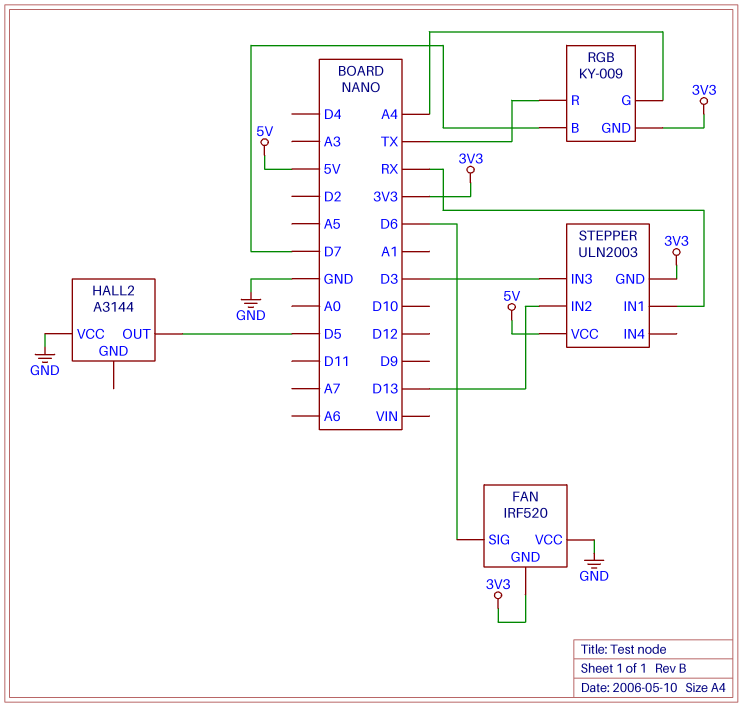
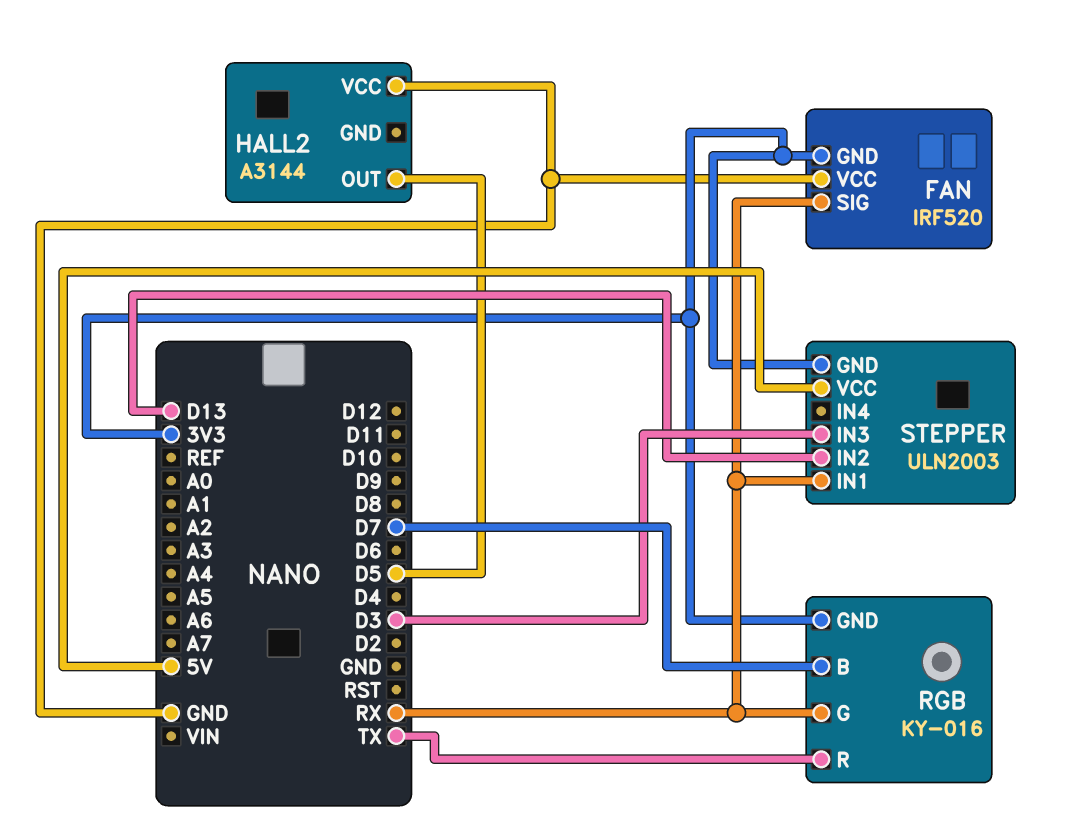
FAN pin SIG: D6 -> RX
RGB: KY-009 -> KY-016
RGB pin G: A4 -> RX

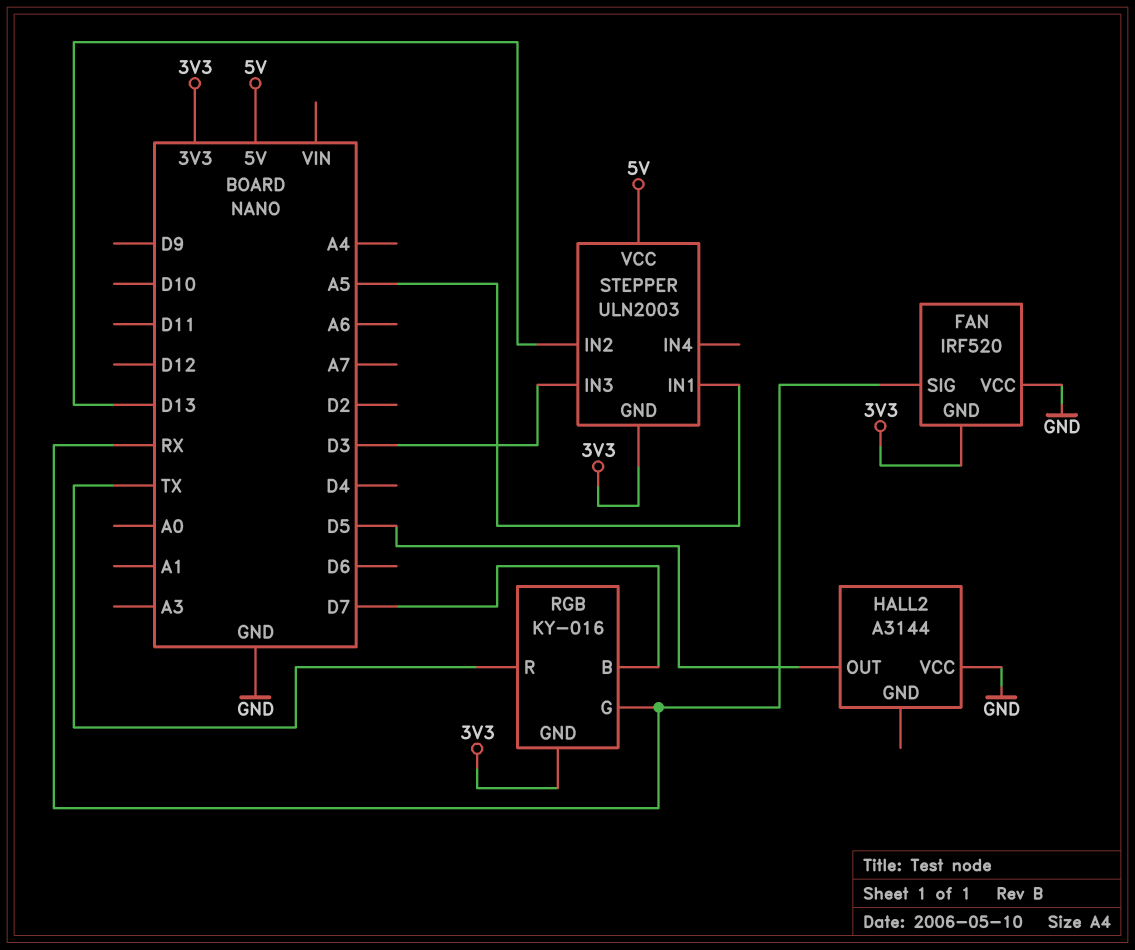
STEPPER pin IN1: RX -> A5

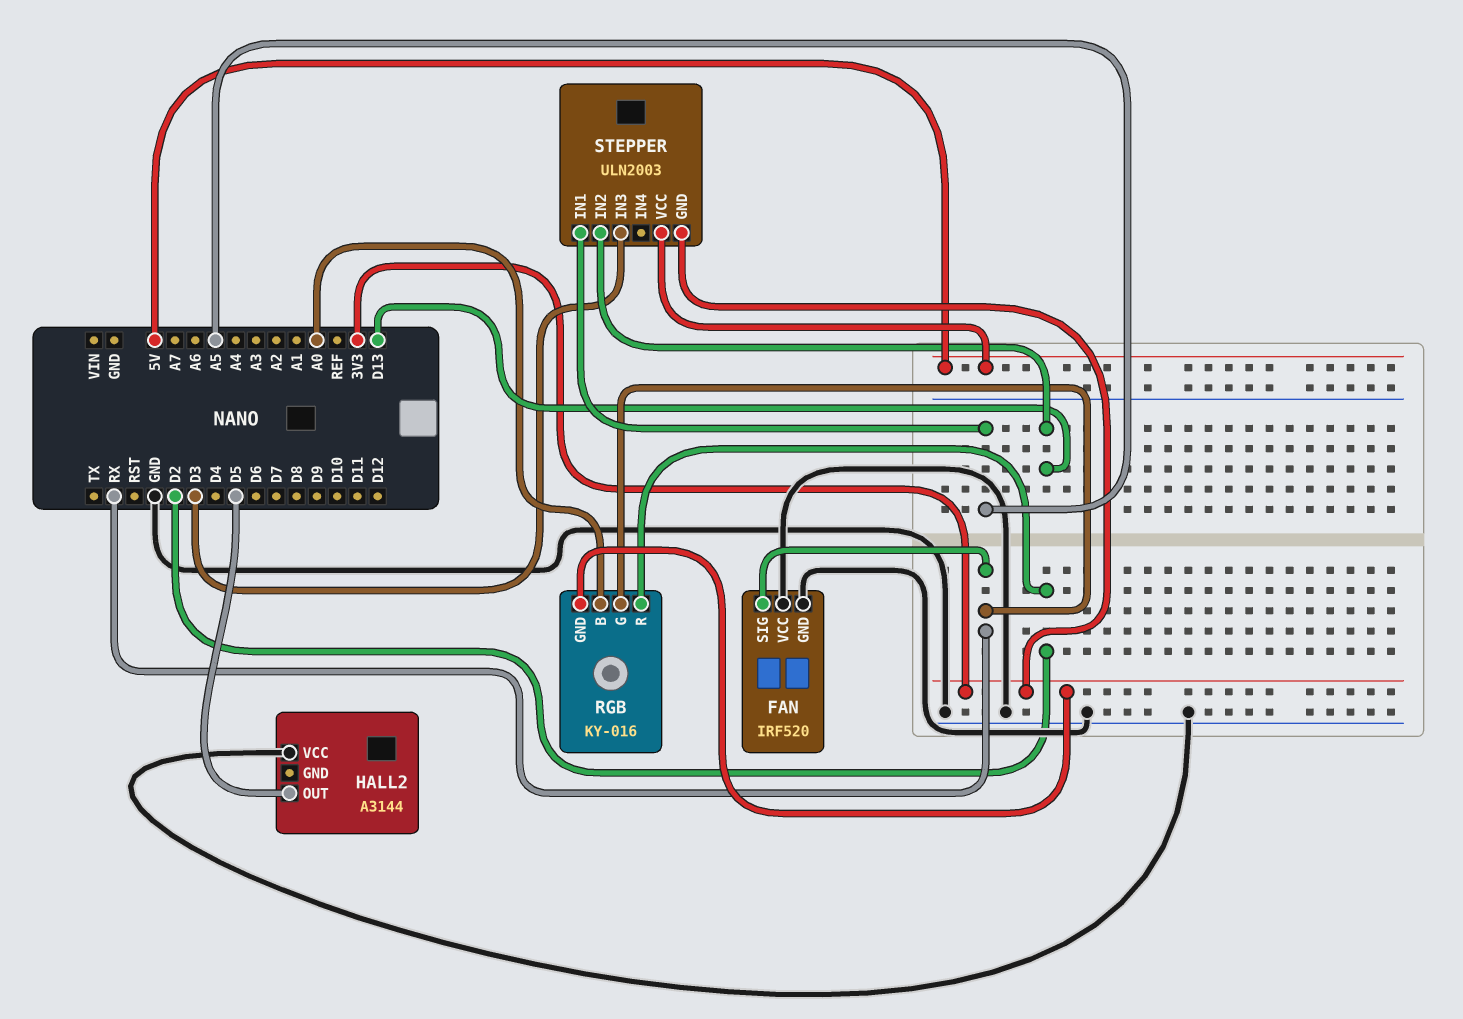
FAN pin GND: 3V3 -> GND
RGB pin B: D7 -> A0
RGB pin R: TX -> D2

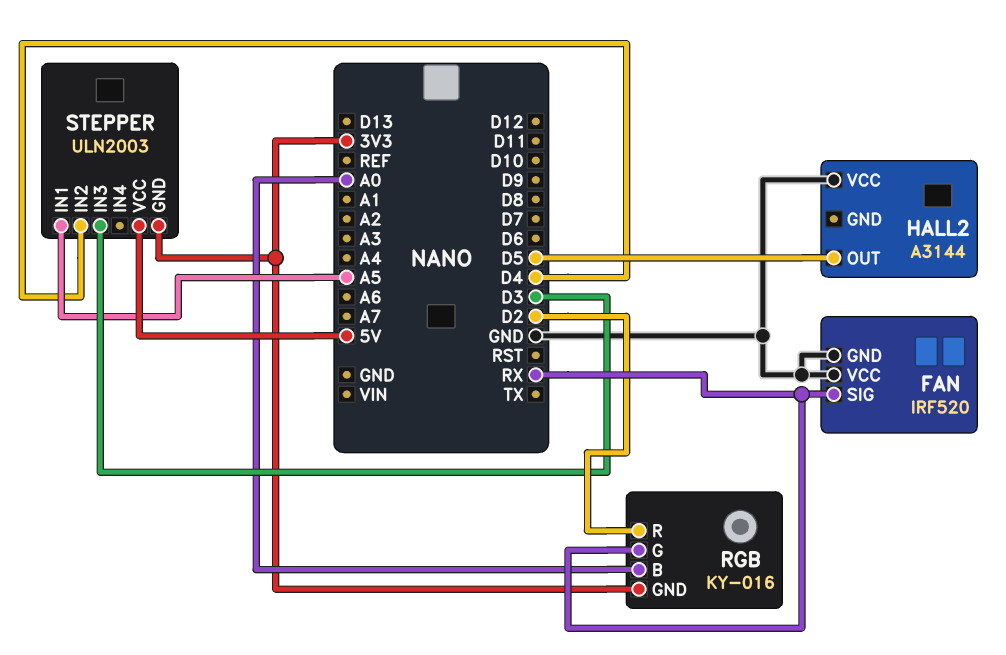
STEPPER pin IN2: D13 -> D4

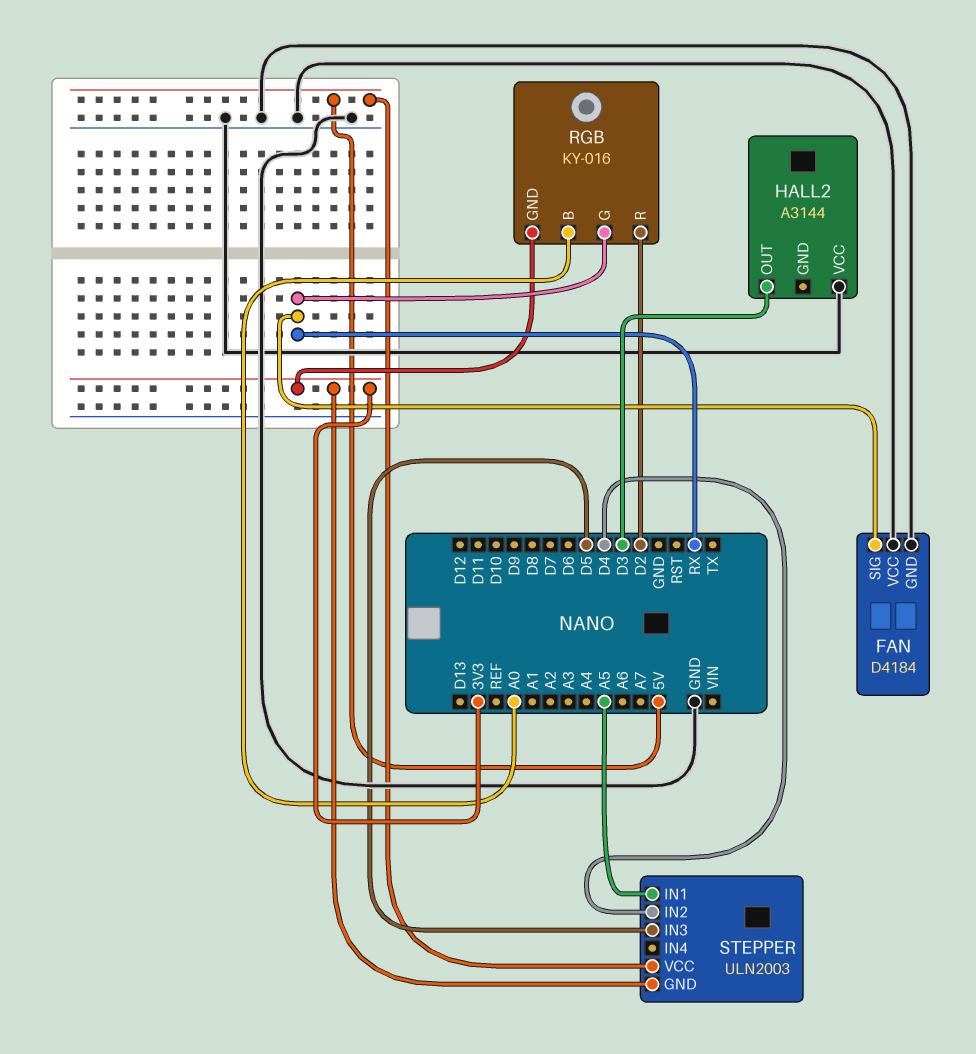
FAN: IRF520 -> D4184
HALL2 pin OUT: D5 -> D3
STEPPER pin IN3: D3 -> D5

